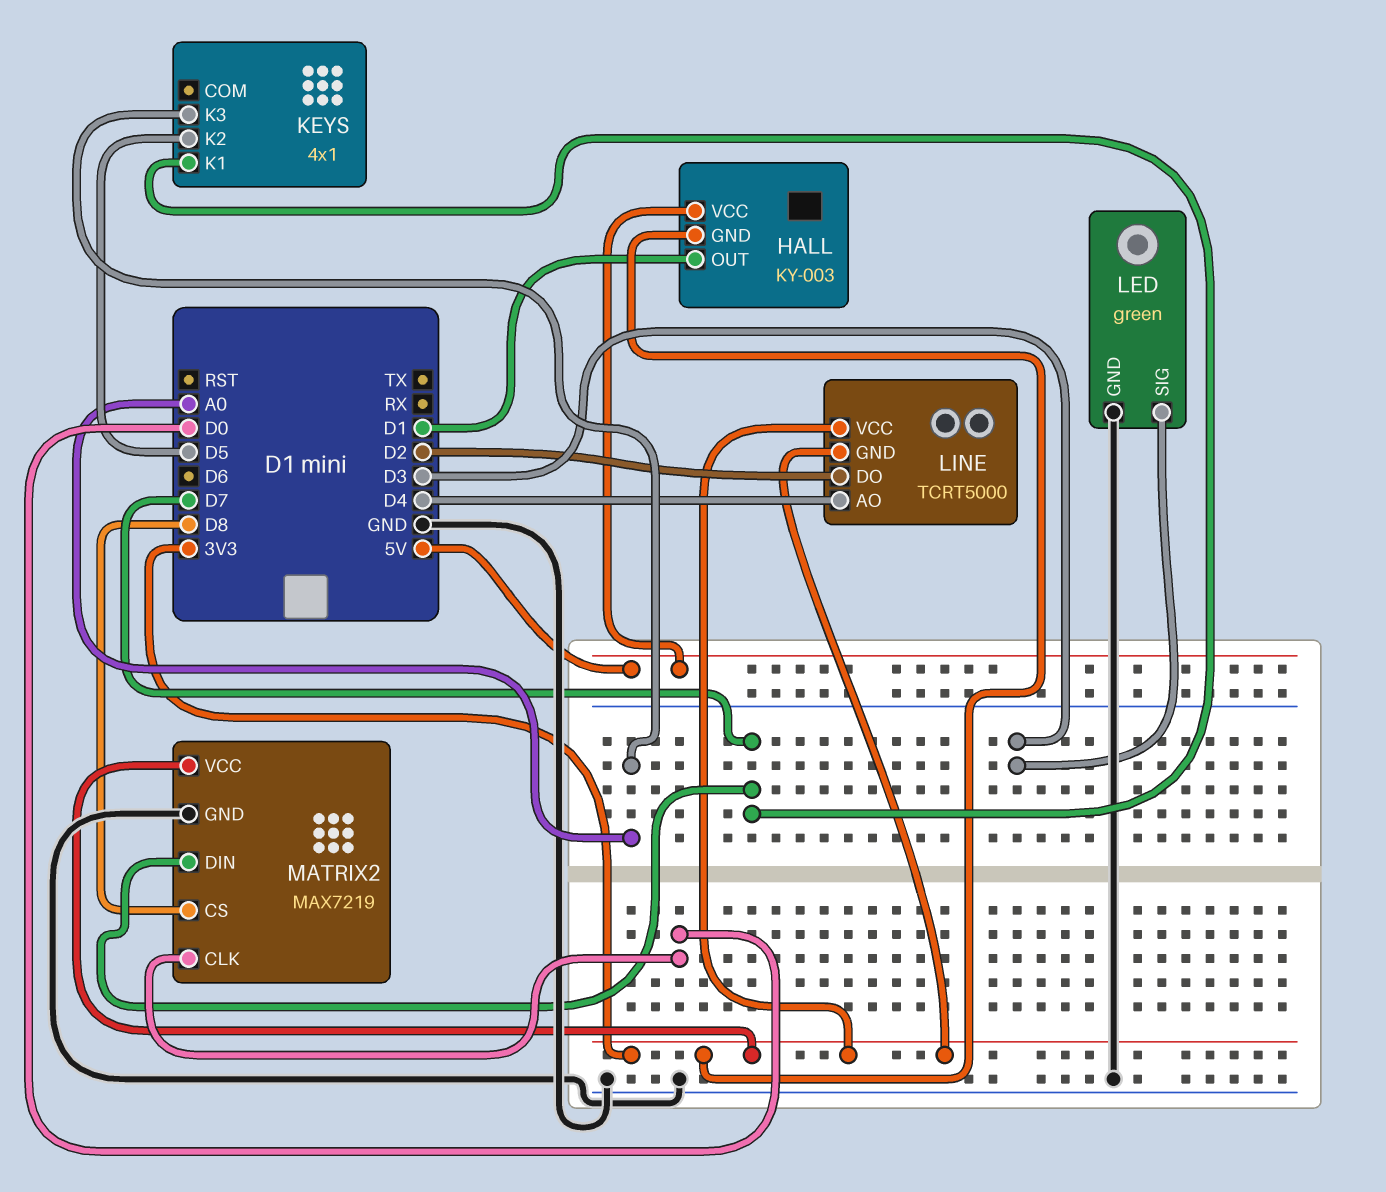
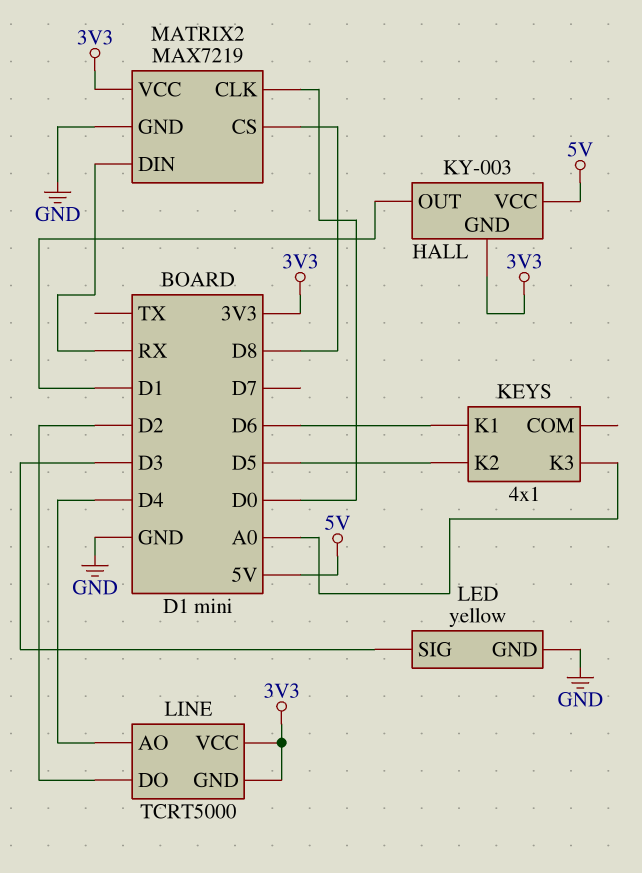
KEYS pin K1: D7 -> D6
LED: green -> yellow
MATRIX2 pin DIN: D7 -> RX

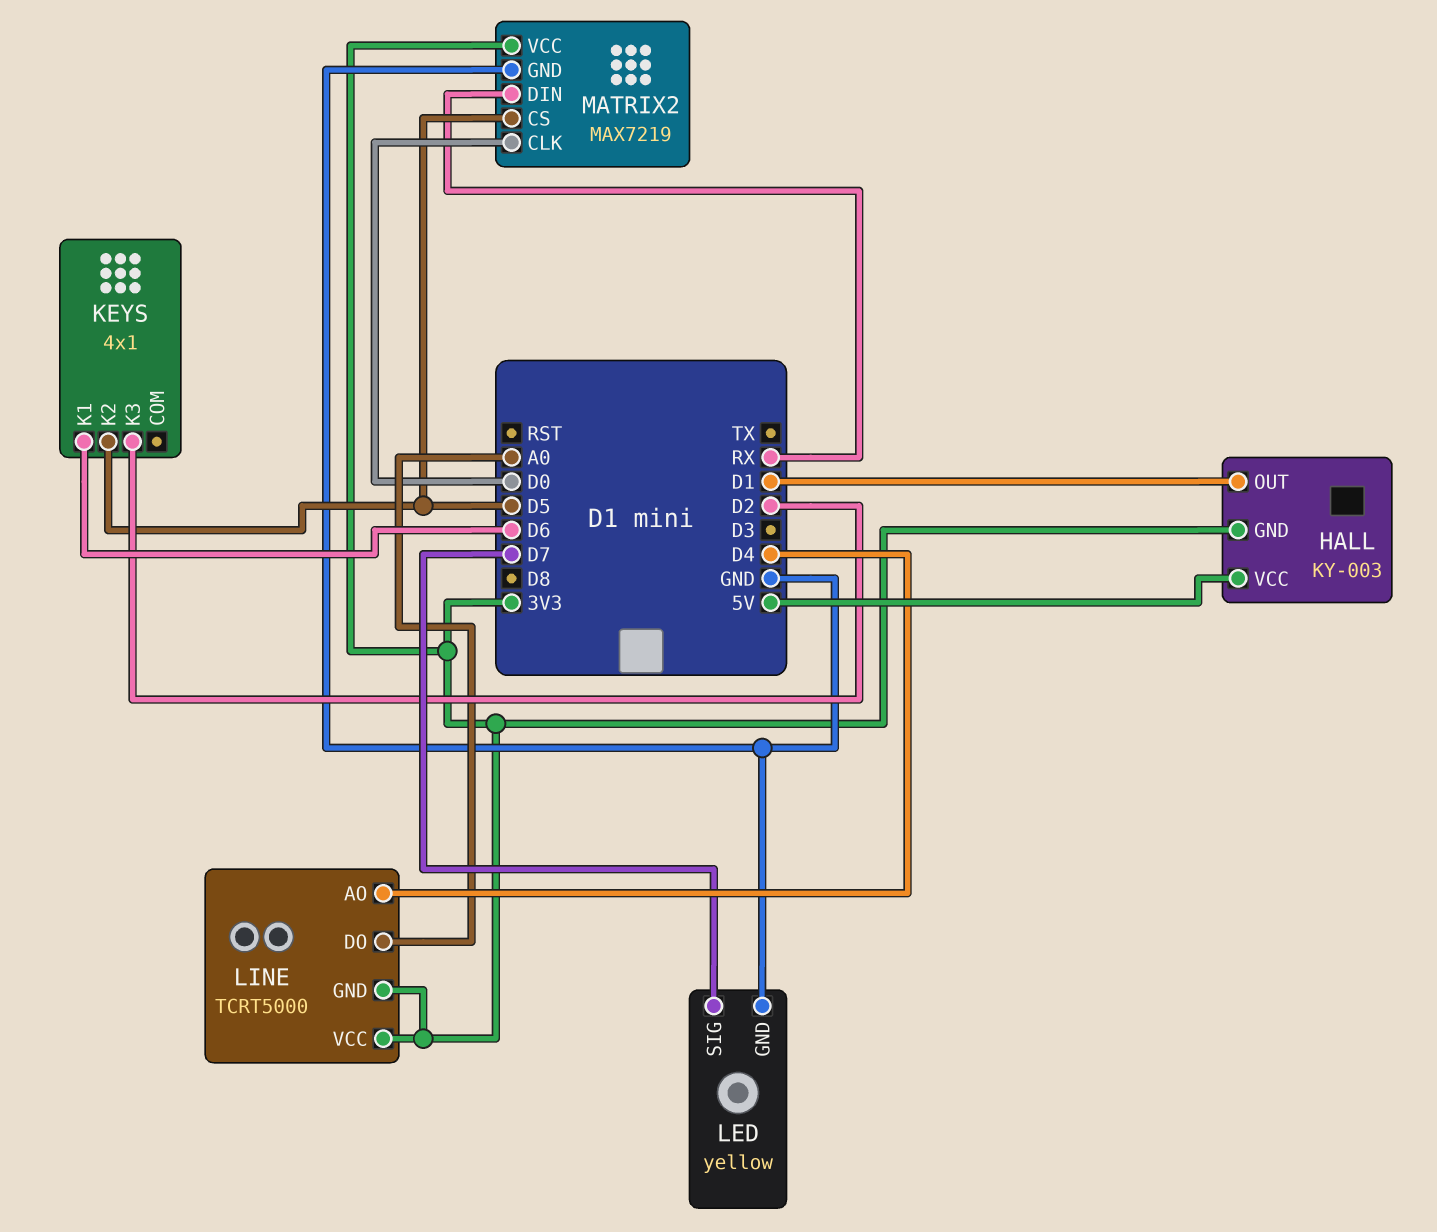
KEYS pin K3: A0 -> D2
LED pin SIG: D3 -> D7
LINE pin DO: D2 -> A0
MATRIX2 pin CS: D8 -> D5

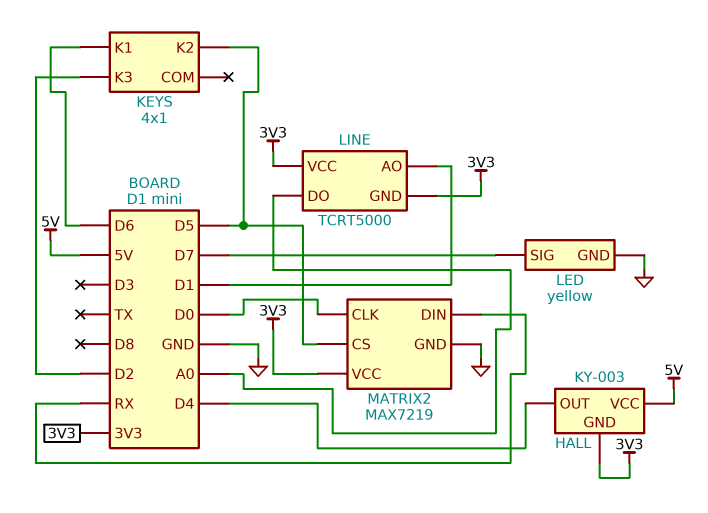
HALL pin OUT: D1 -> D4
LINE pin AO: D4 -> D1

